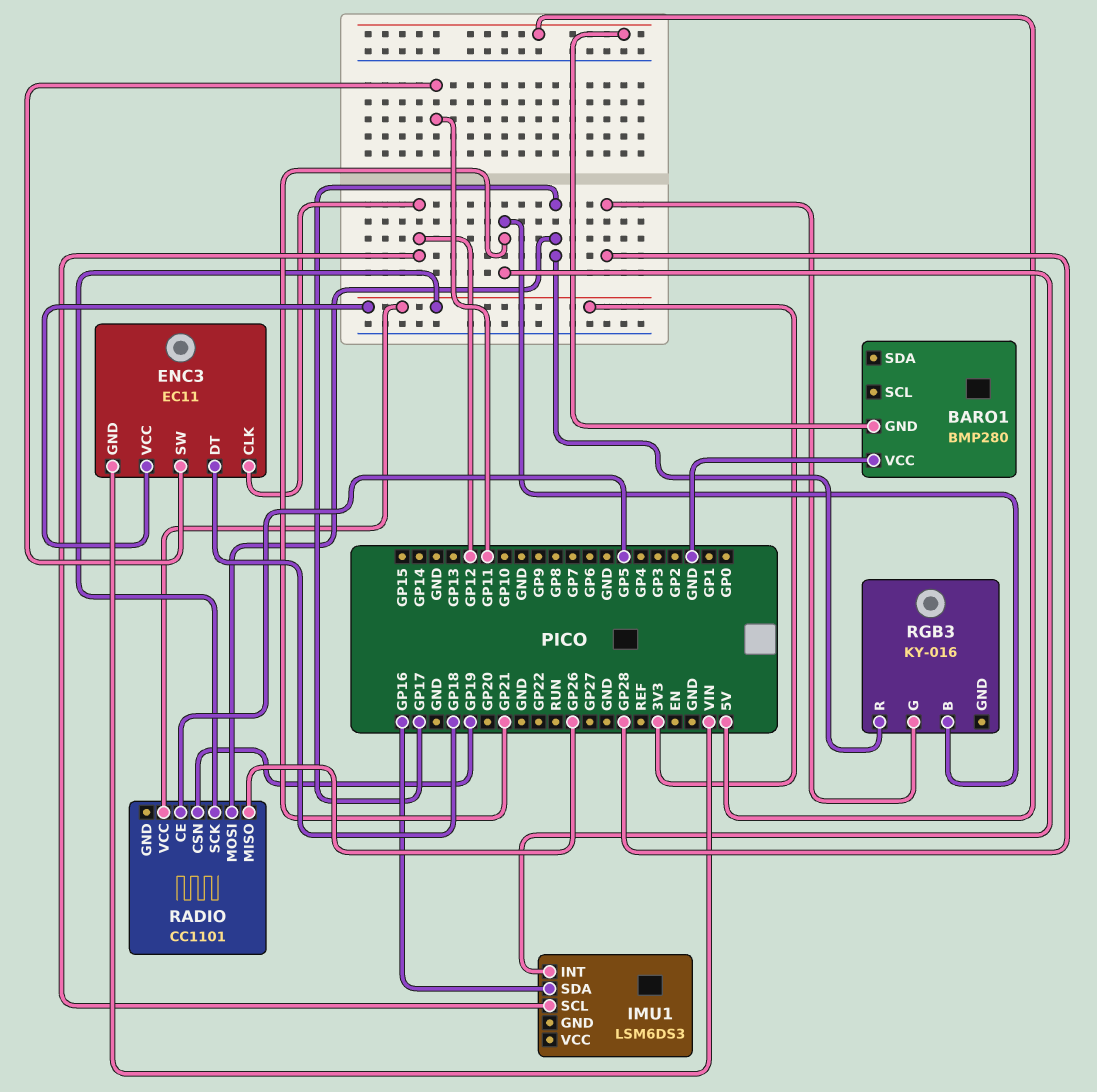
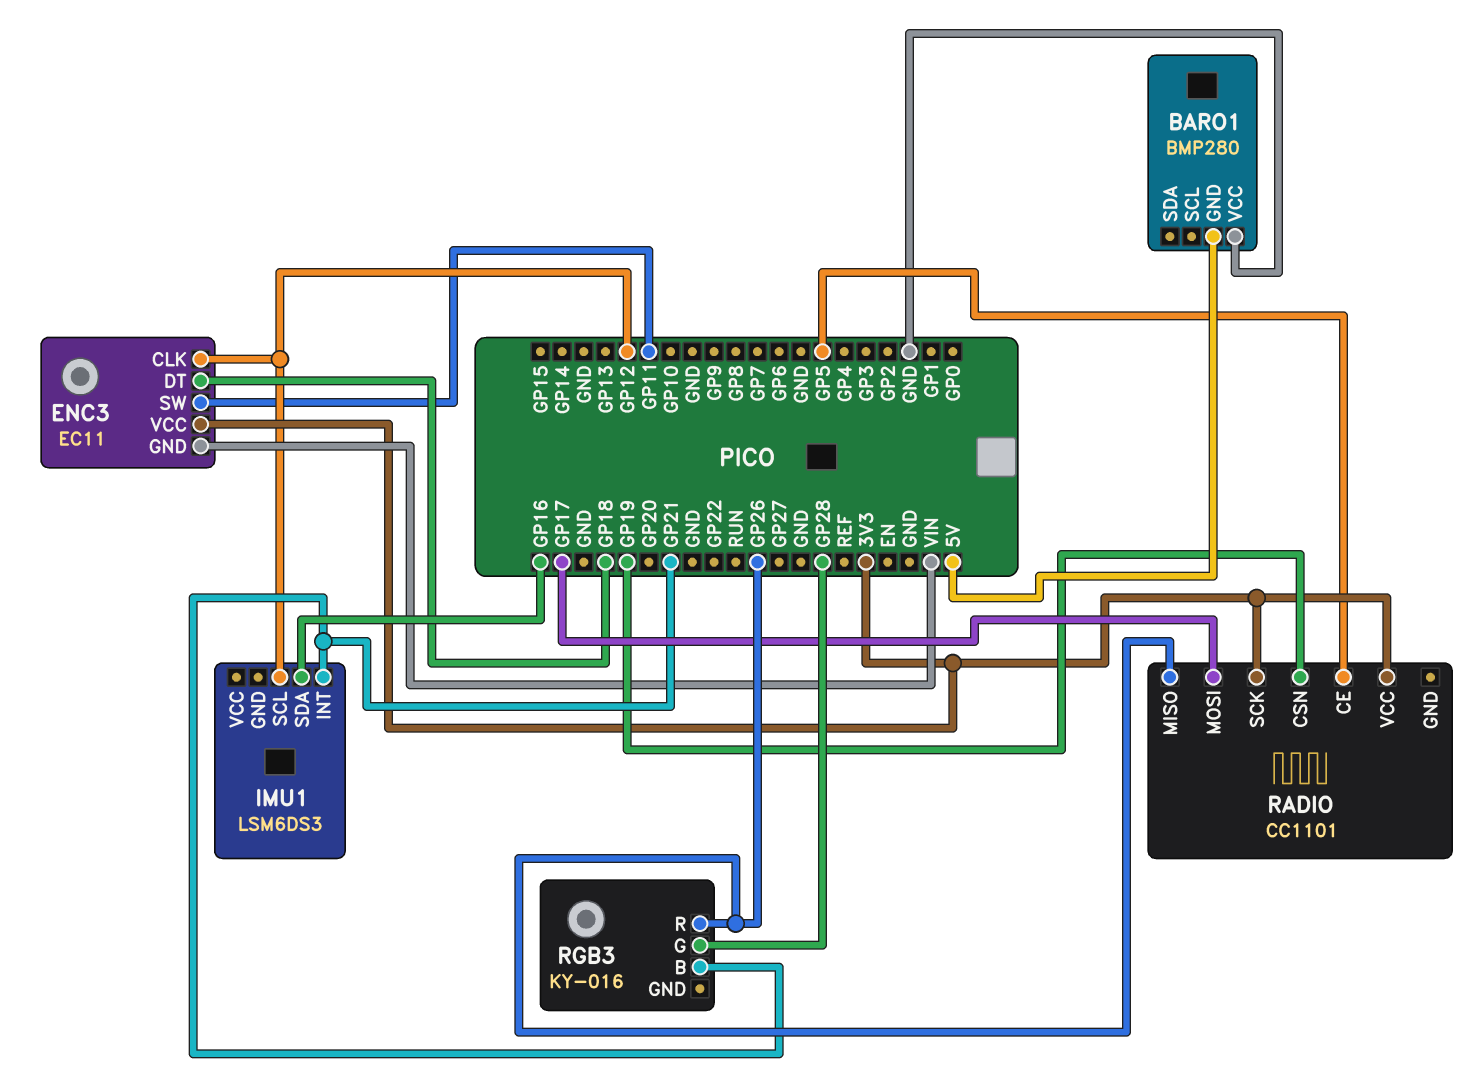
RGB3 pin R: GP17 -> GP26

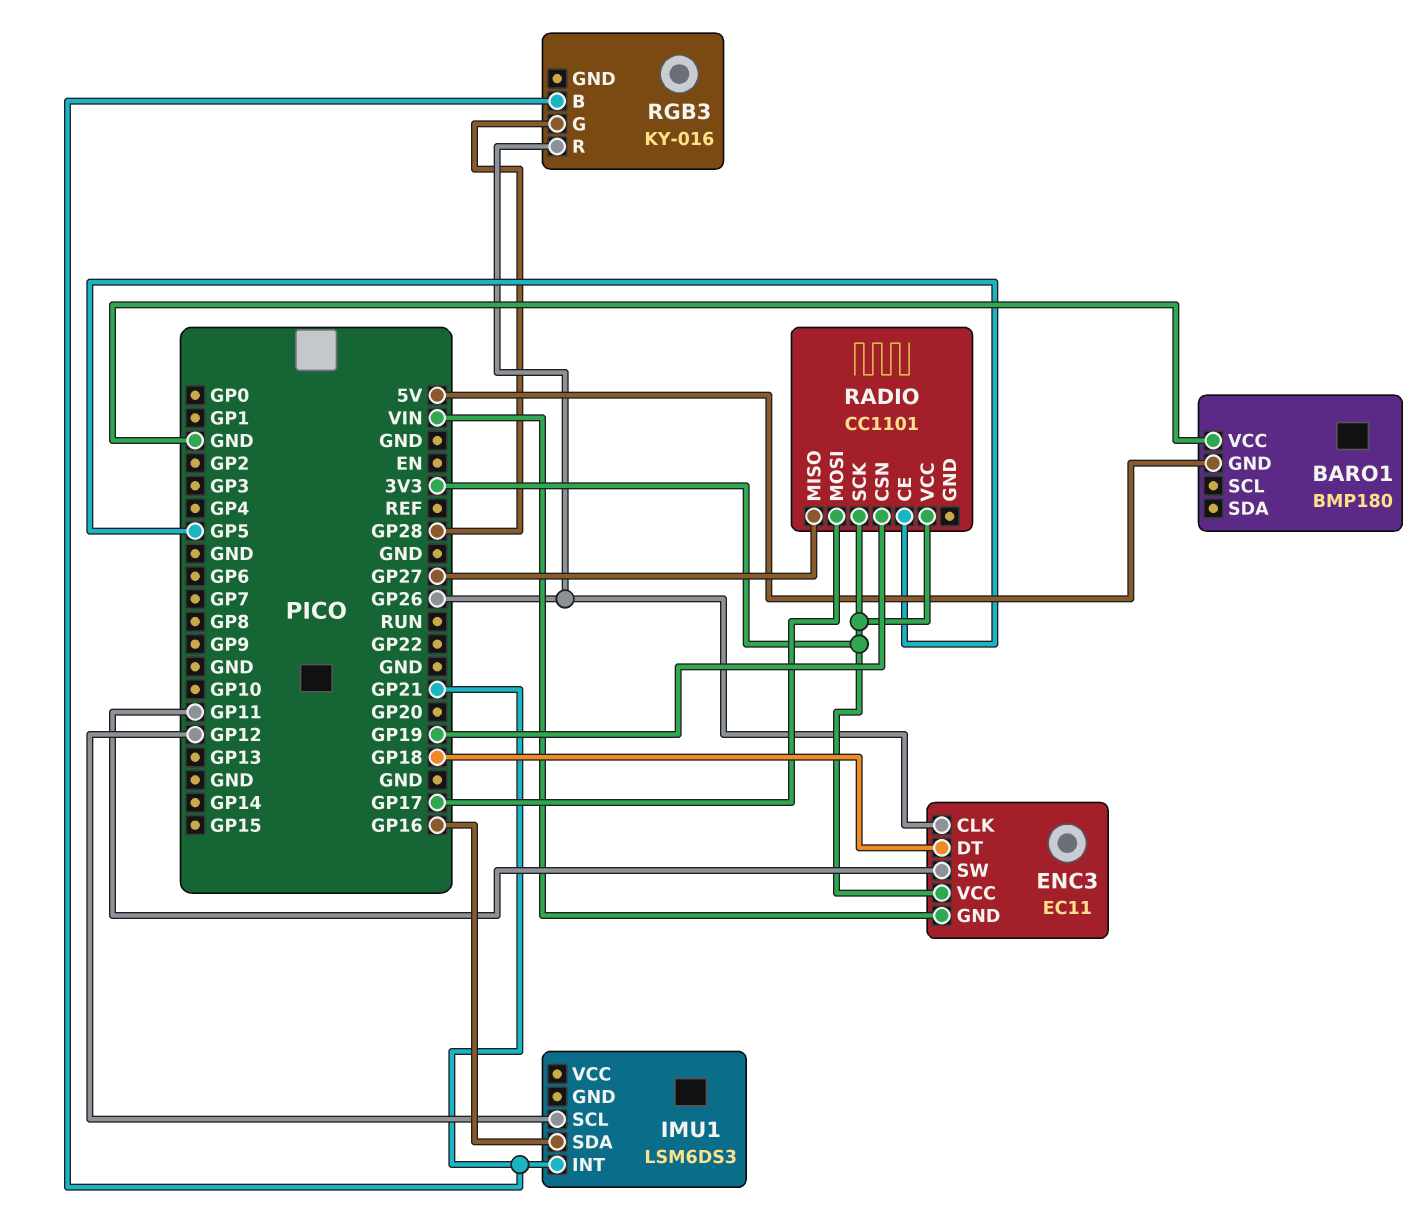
BARO1: BMP280 -> BMP180
ENC3 pin CLK: GP12 -> GP26
RADIO pin MISO: GP26 -> GP27

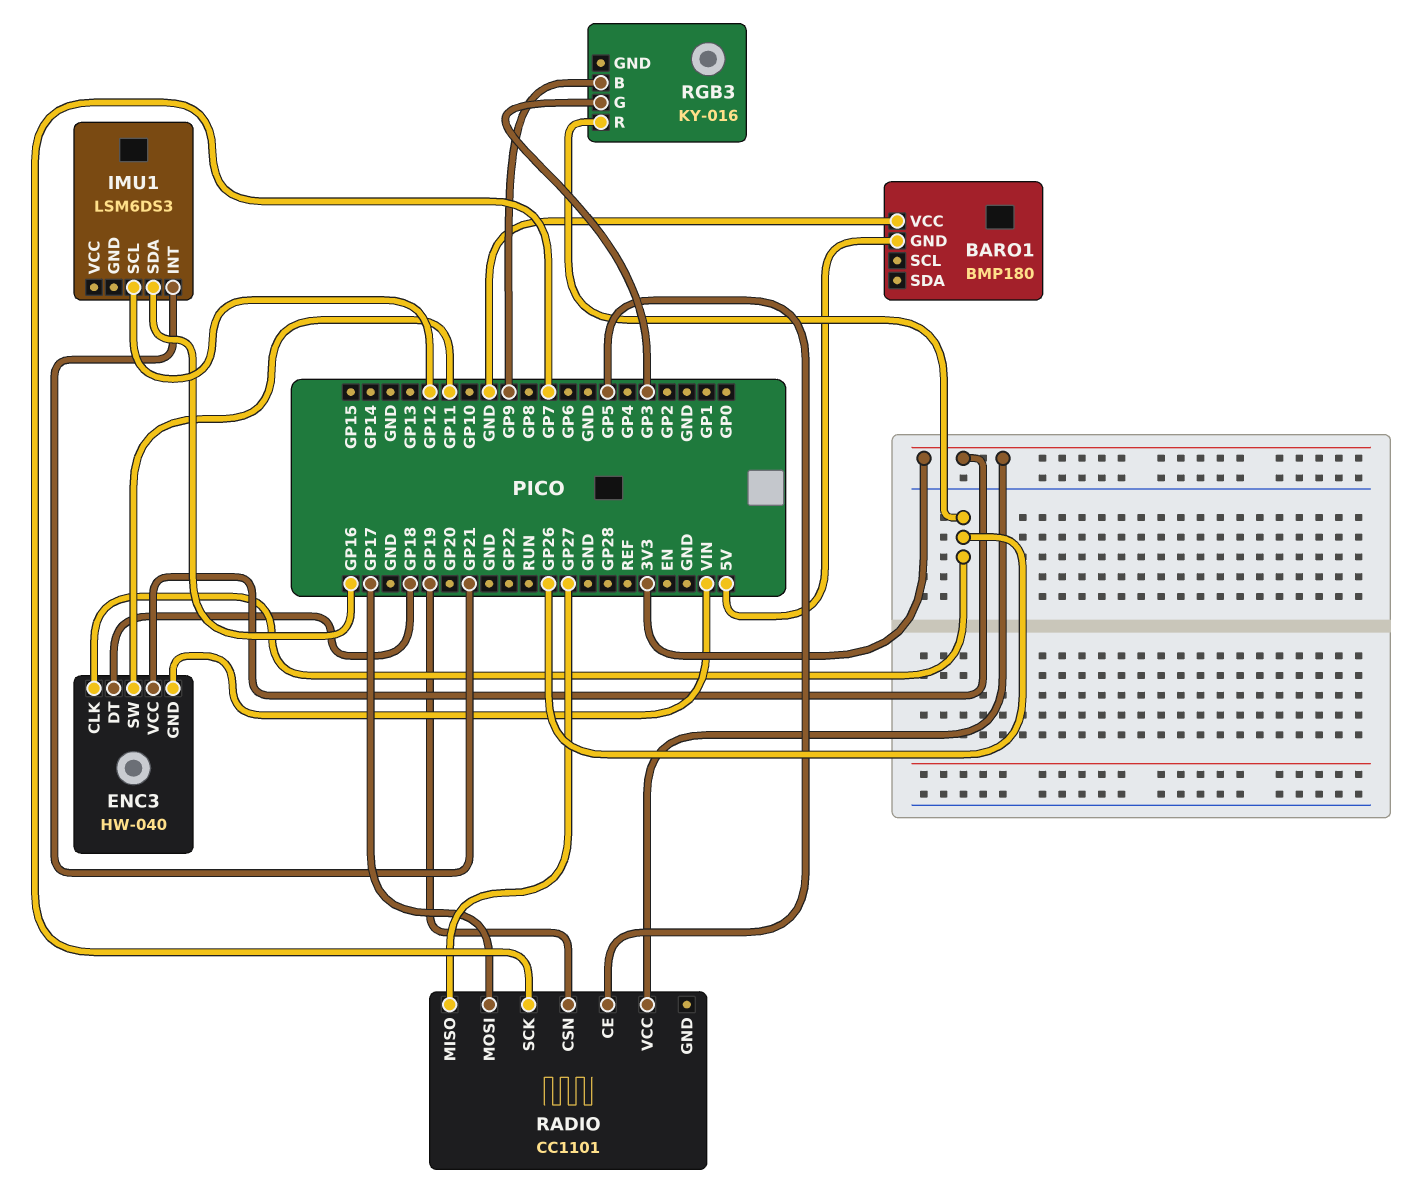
ENC3: EC11 -> HW-040
RADIO pin SCK: 3V3 -> GP7
RGB3 pin B: GP21 -> GP9
RGB3 pin G: GP28 -> GP3

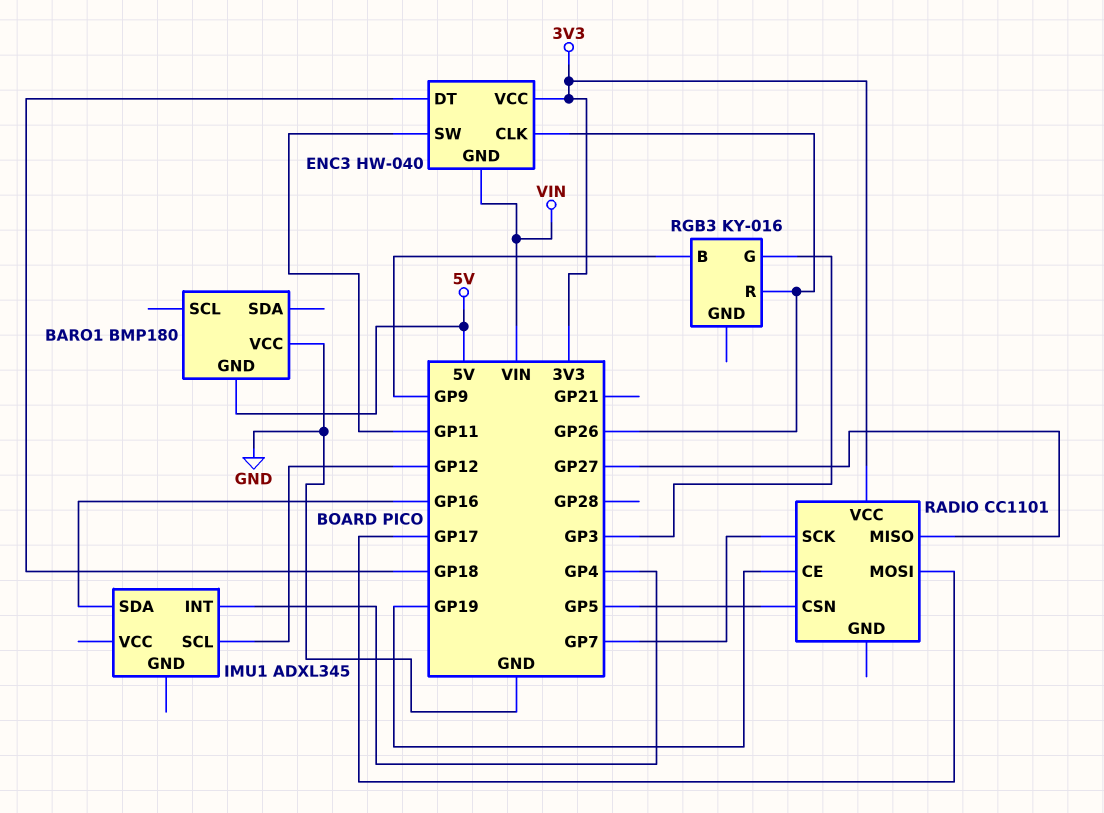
IMU1: LSM6DS3 -> ADXL345
IMU1 pin INT: GP21 -> GP4
RADIO pin CE: GP5 -> GP19
RADIO pin CSN: GP19 -> GP5

